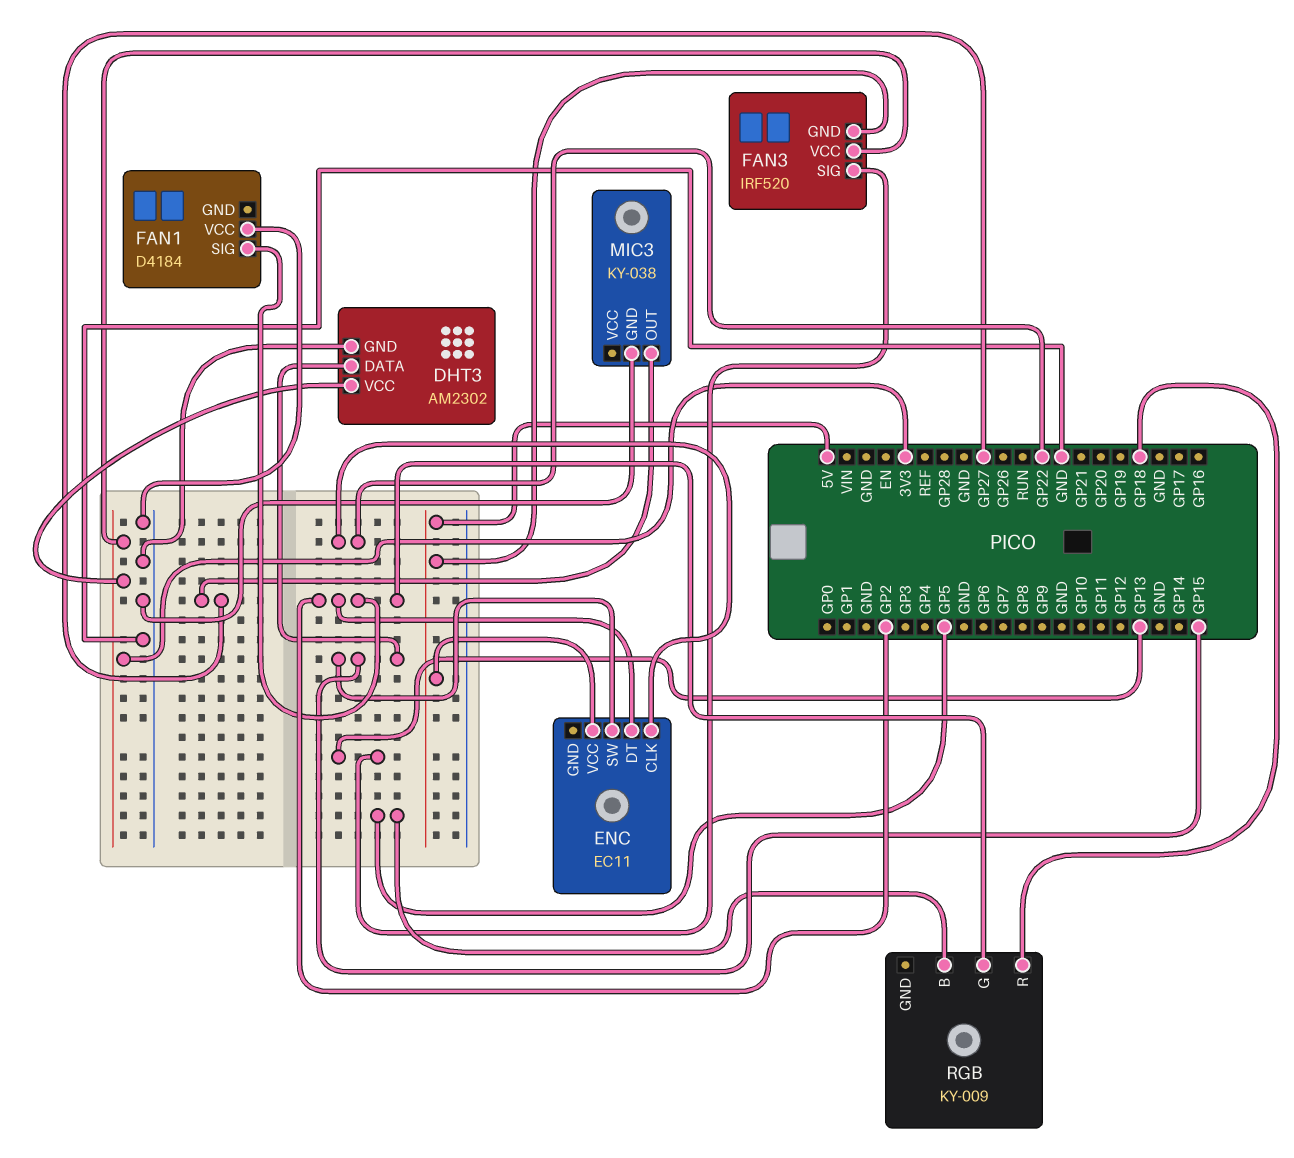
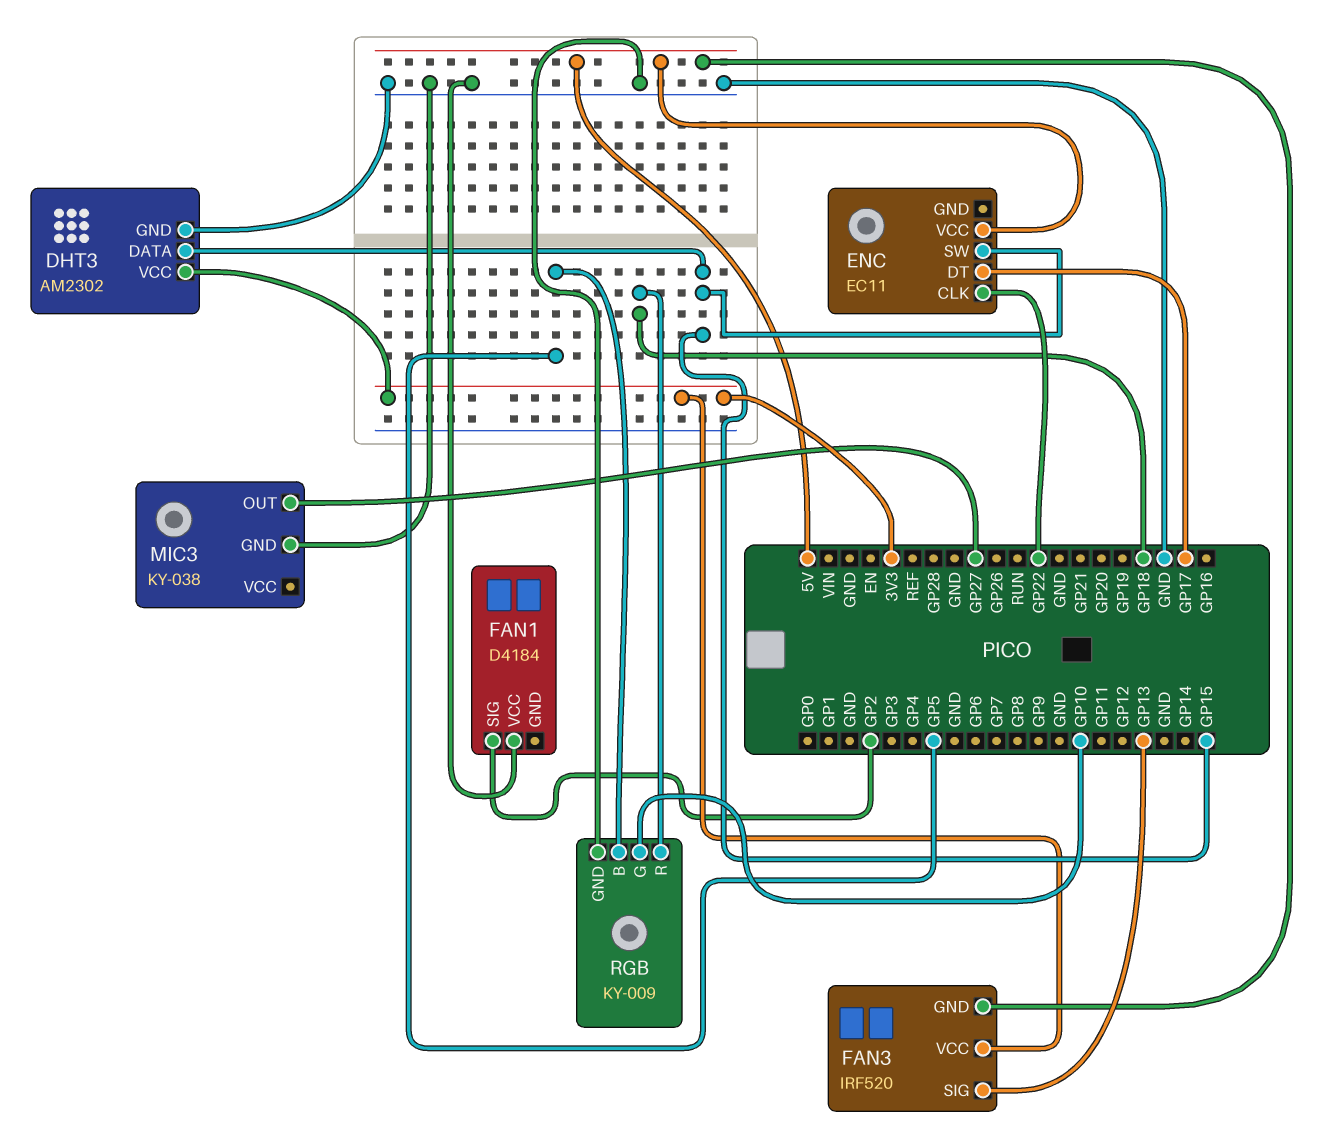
ENC pin DT: GP2 -> GP17
RGB pin G: GP2 -> GP10
RGB pin GND: none -> GND

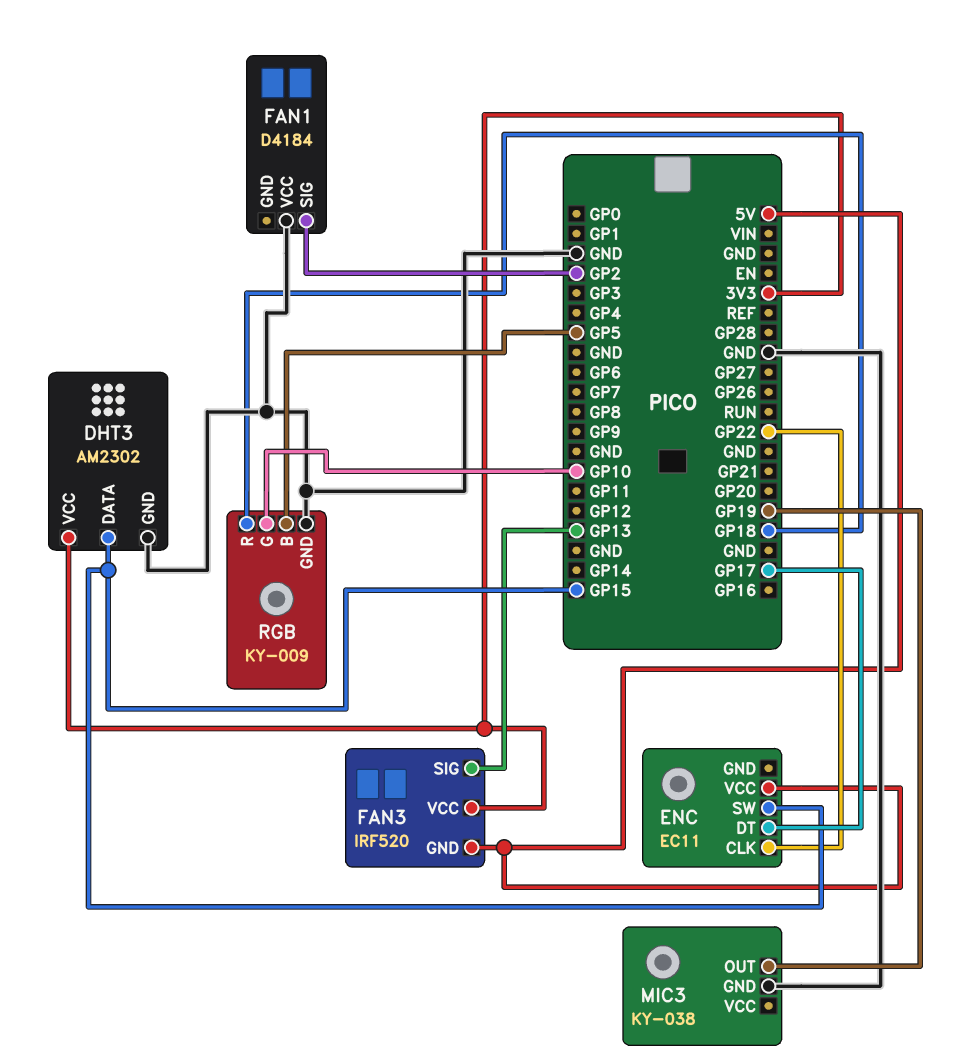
MIC3 pin OUT: GP27 -> GP19

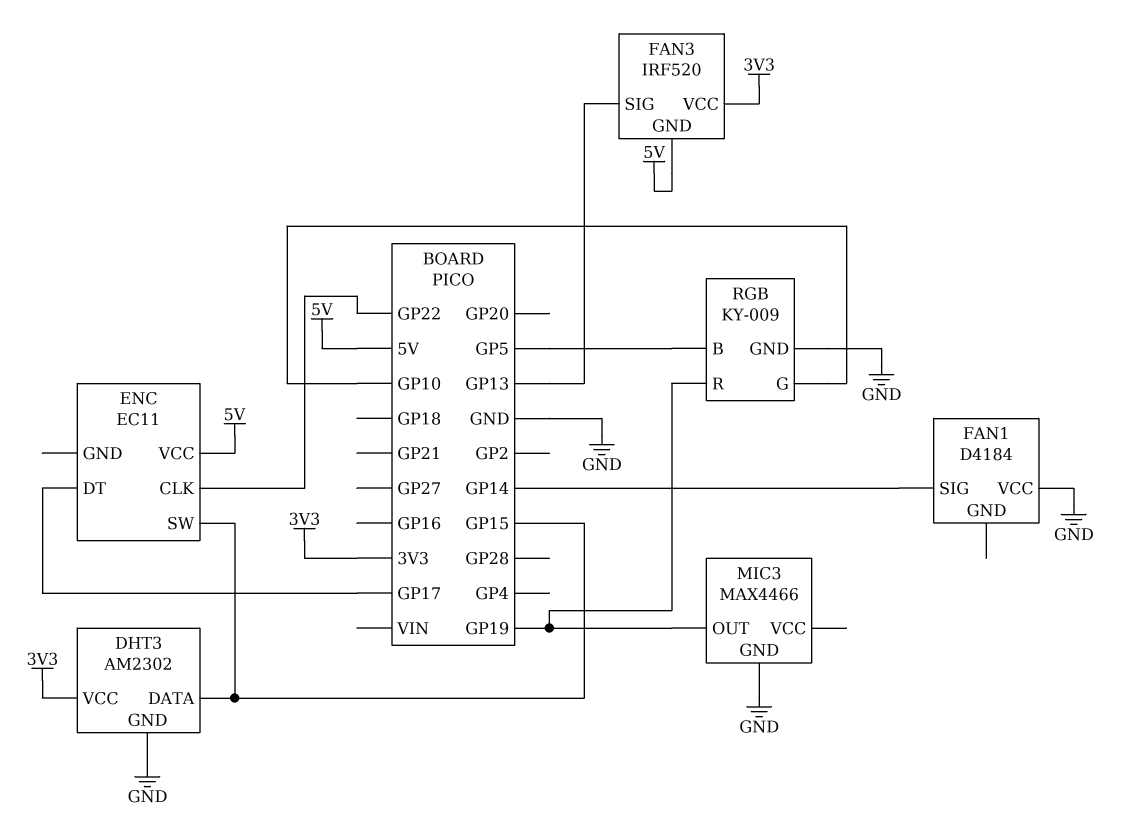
FAN1 pin SIG: GP2 -> GP14
MIC3: KY-038 -> MAX4466
RGB pin R: GP18 -> GP19

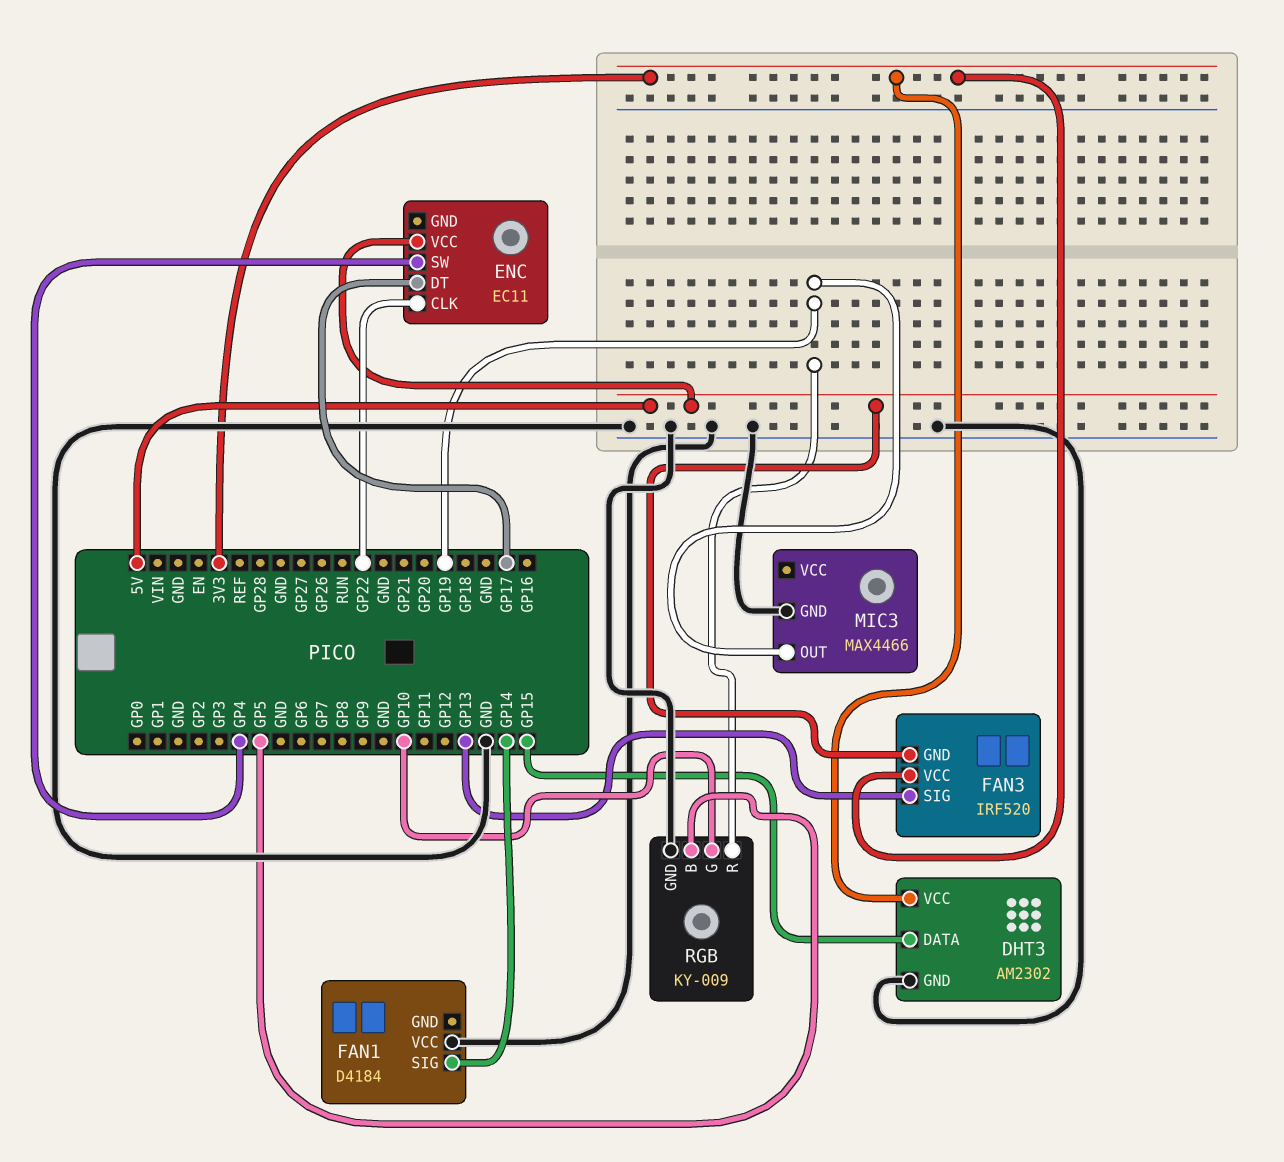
ENC pin SW: GP15 -> GP4

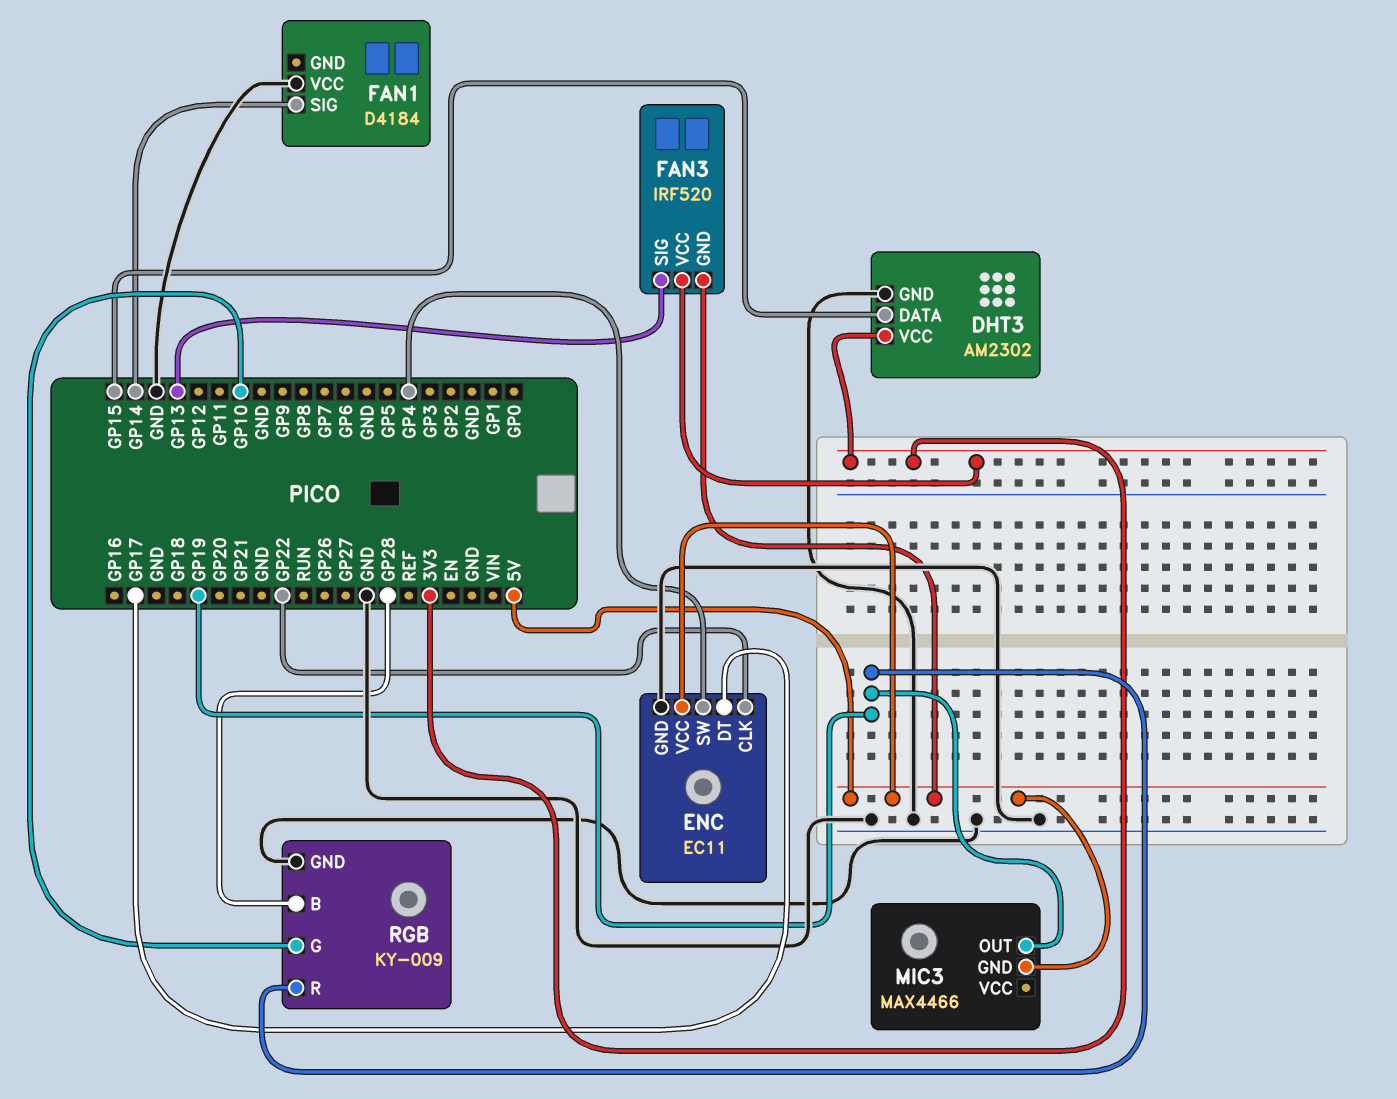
ENC pin GND: none -> GND
MIC3 pin GND: GND -> 5V
RGB pin B: GP5 -> GP28

